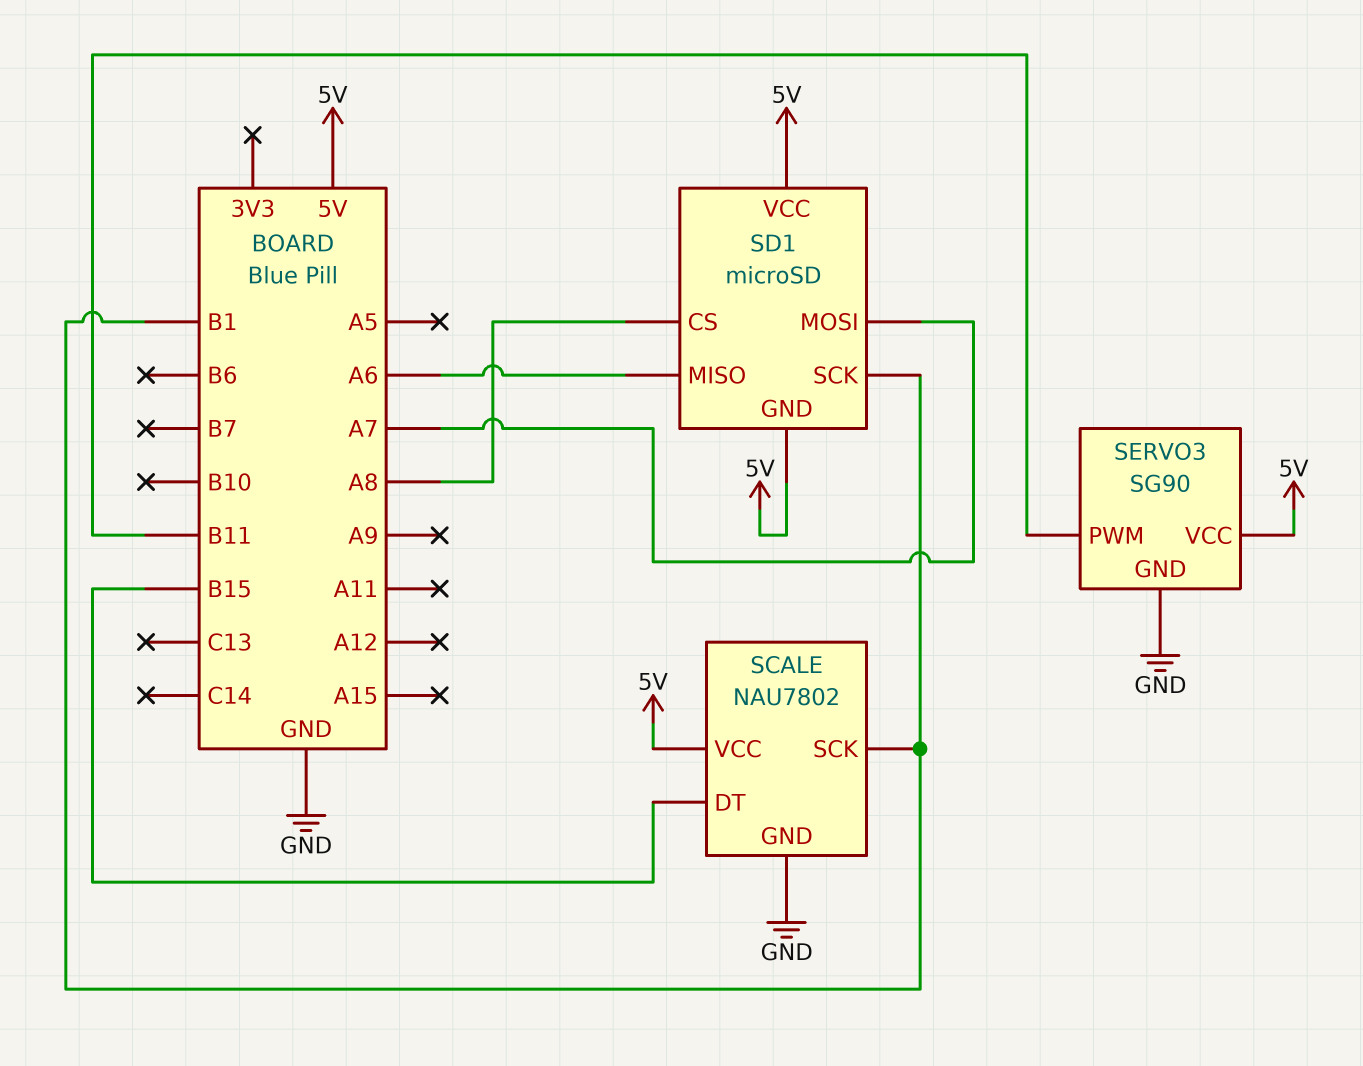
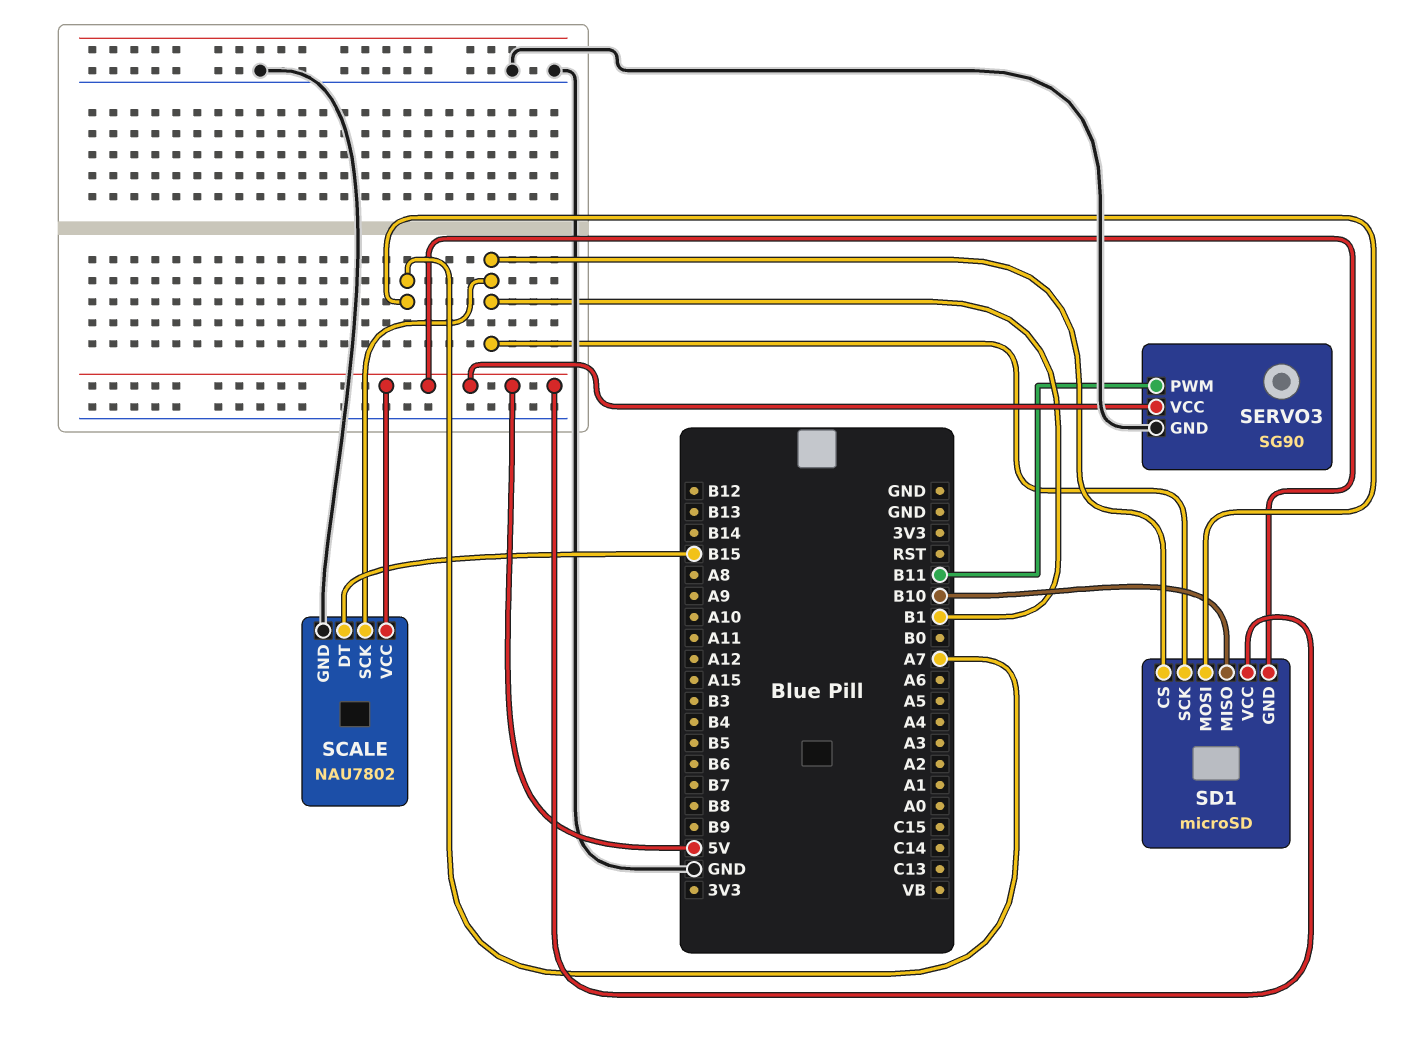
SD1 pin CS: A8 -> B1
SD1 pin MISO: A6 -> B10

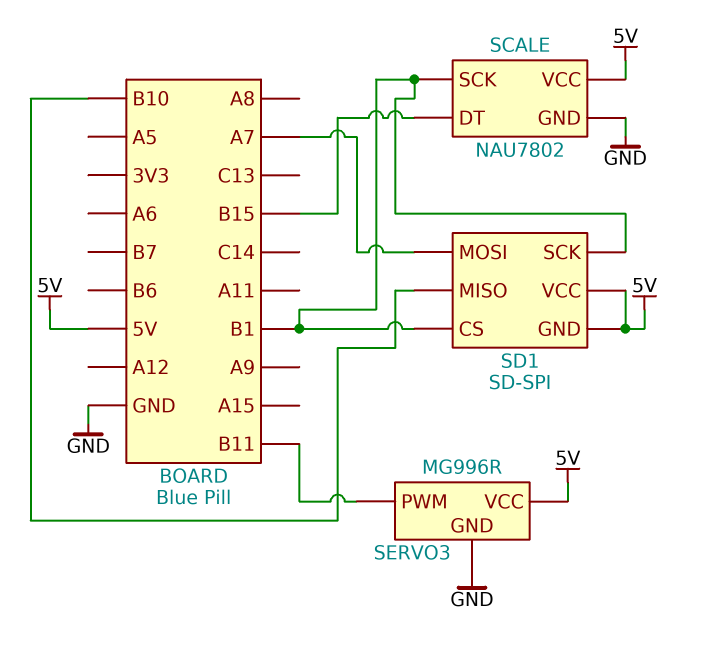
SD1: microSD -> SD-SPI
SERVO3: SG90 -> MG996R

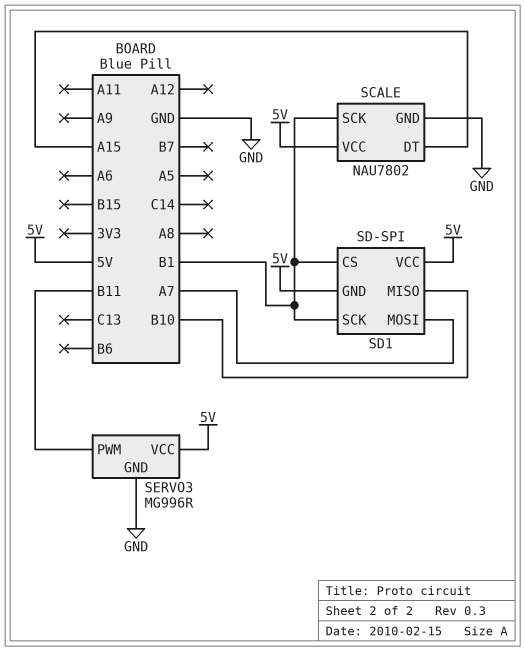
SCALE pin DT: B15 -> A15

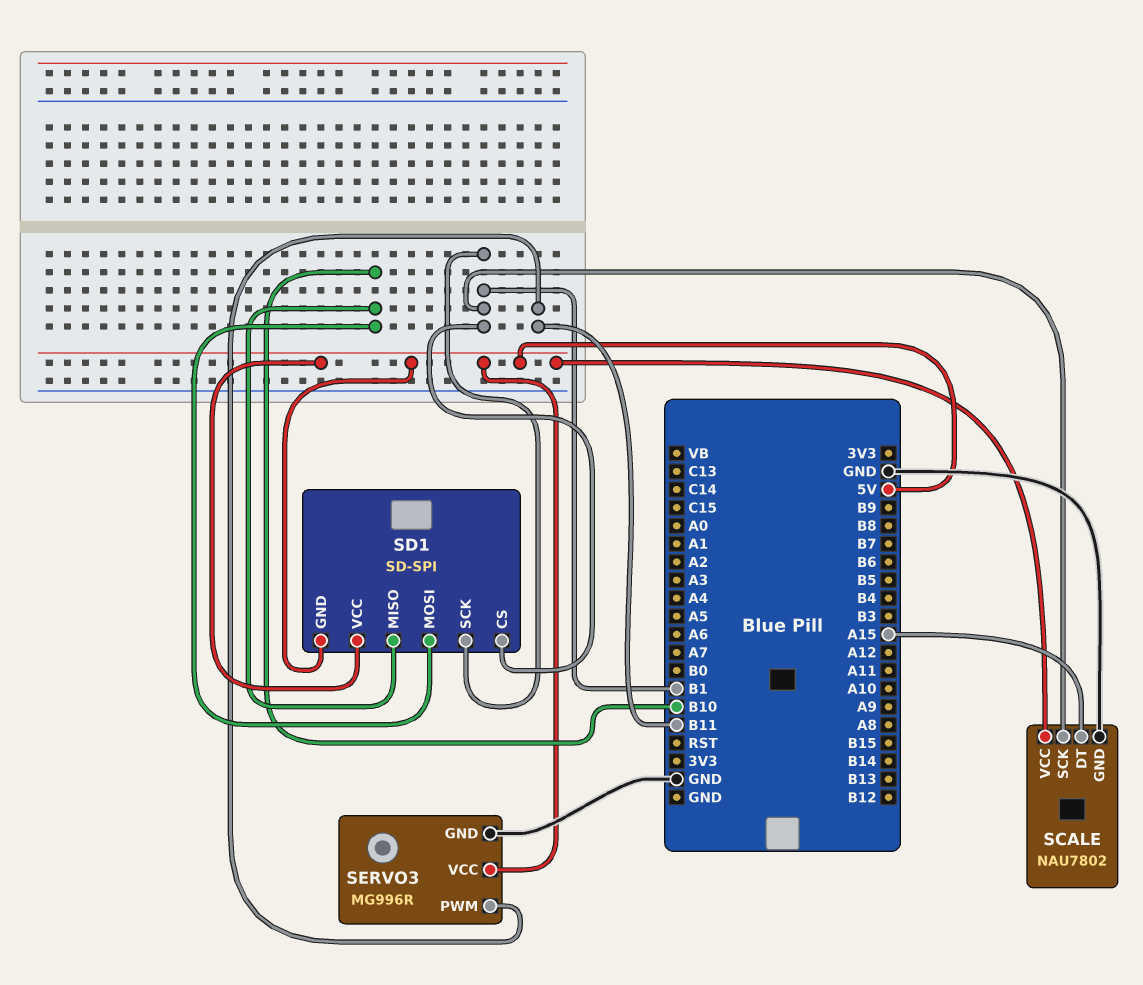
SD1 pin MOSI: A7 -> B10

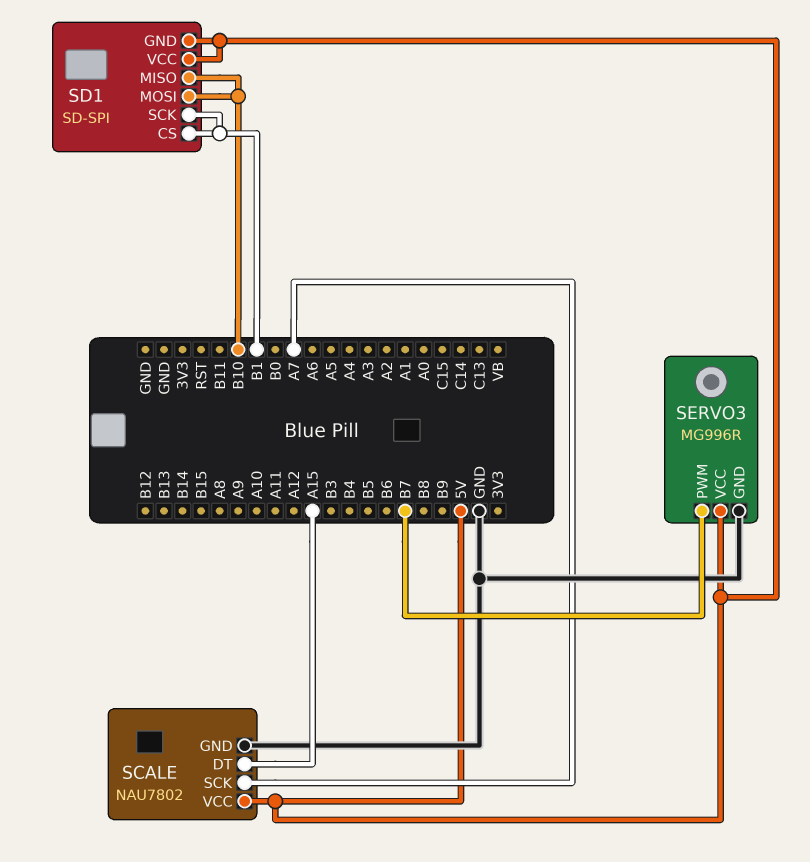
SCALE pin SCK: B1 -> A7
SERVO3 pin PWM: B11 -> B7

